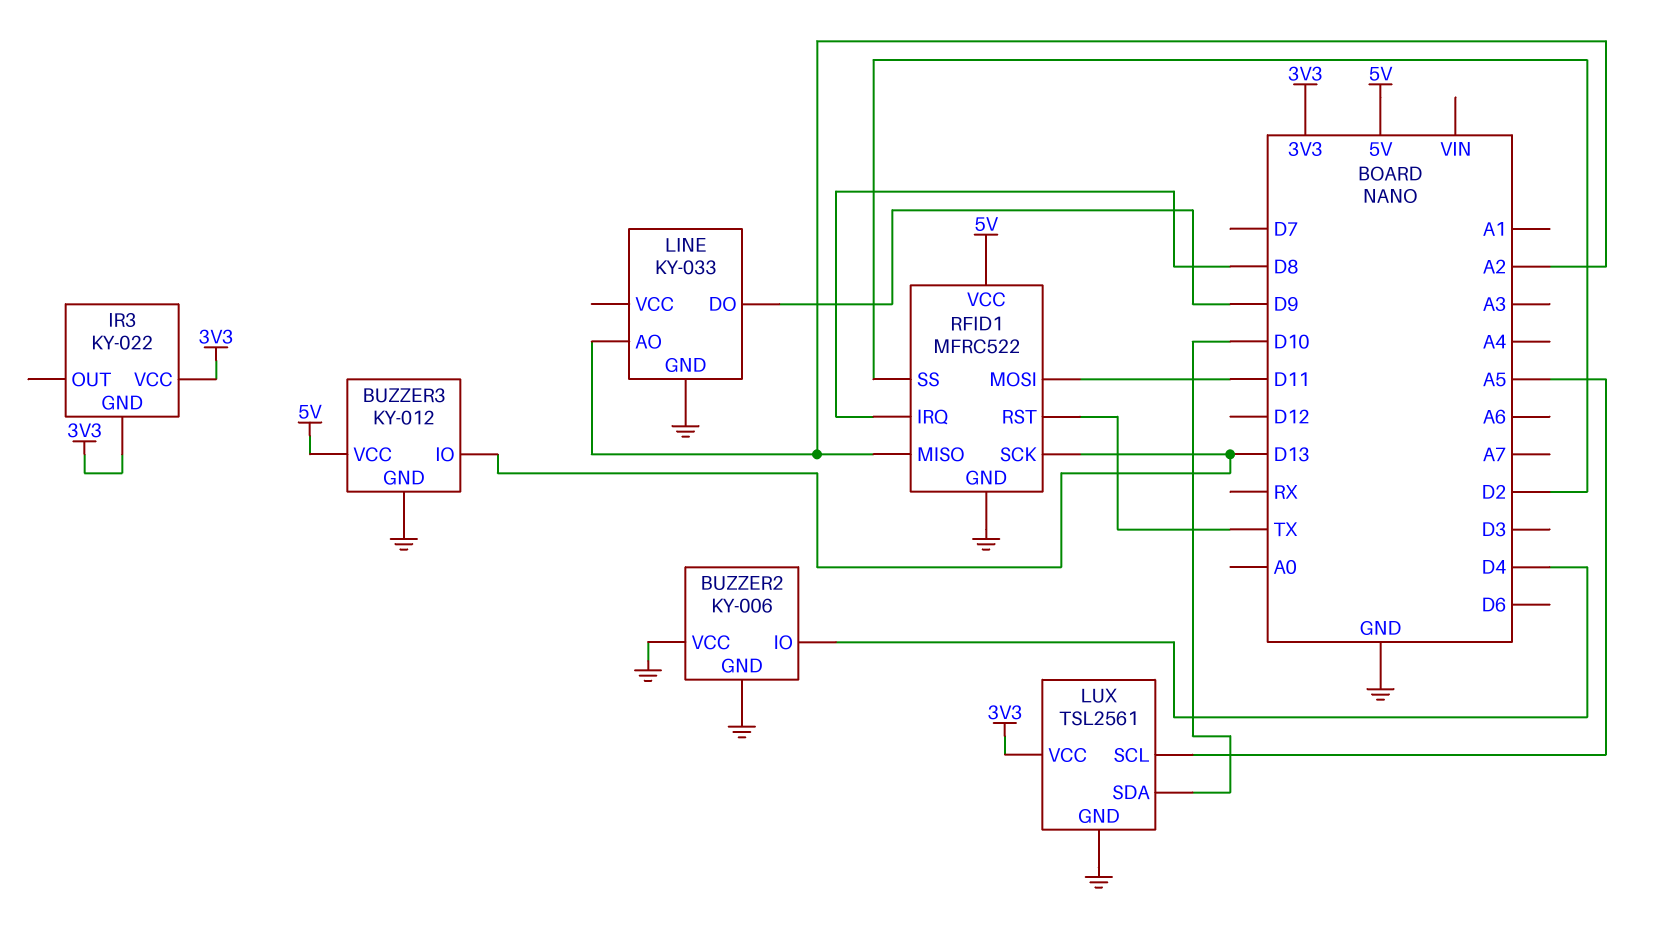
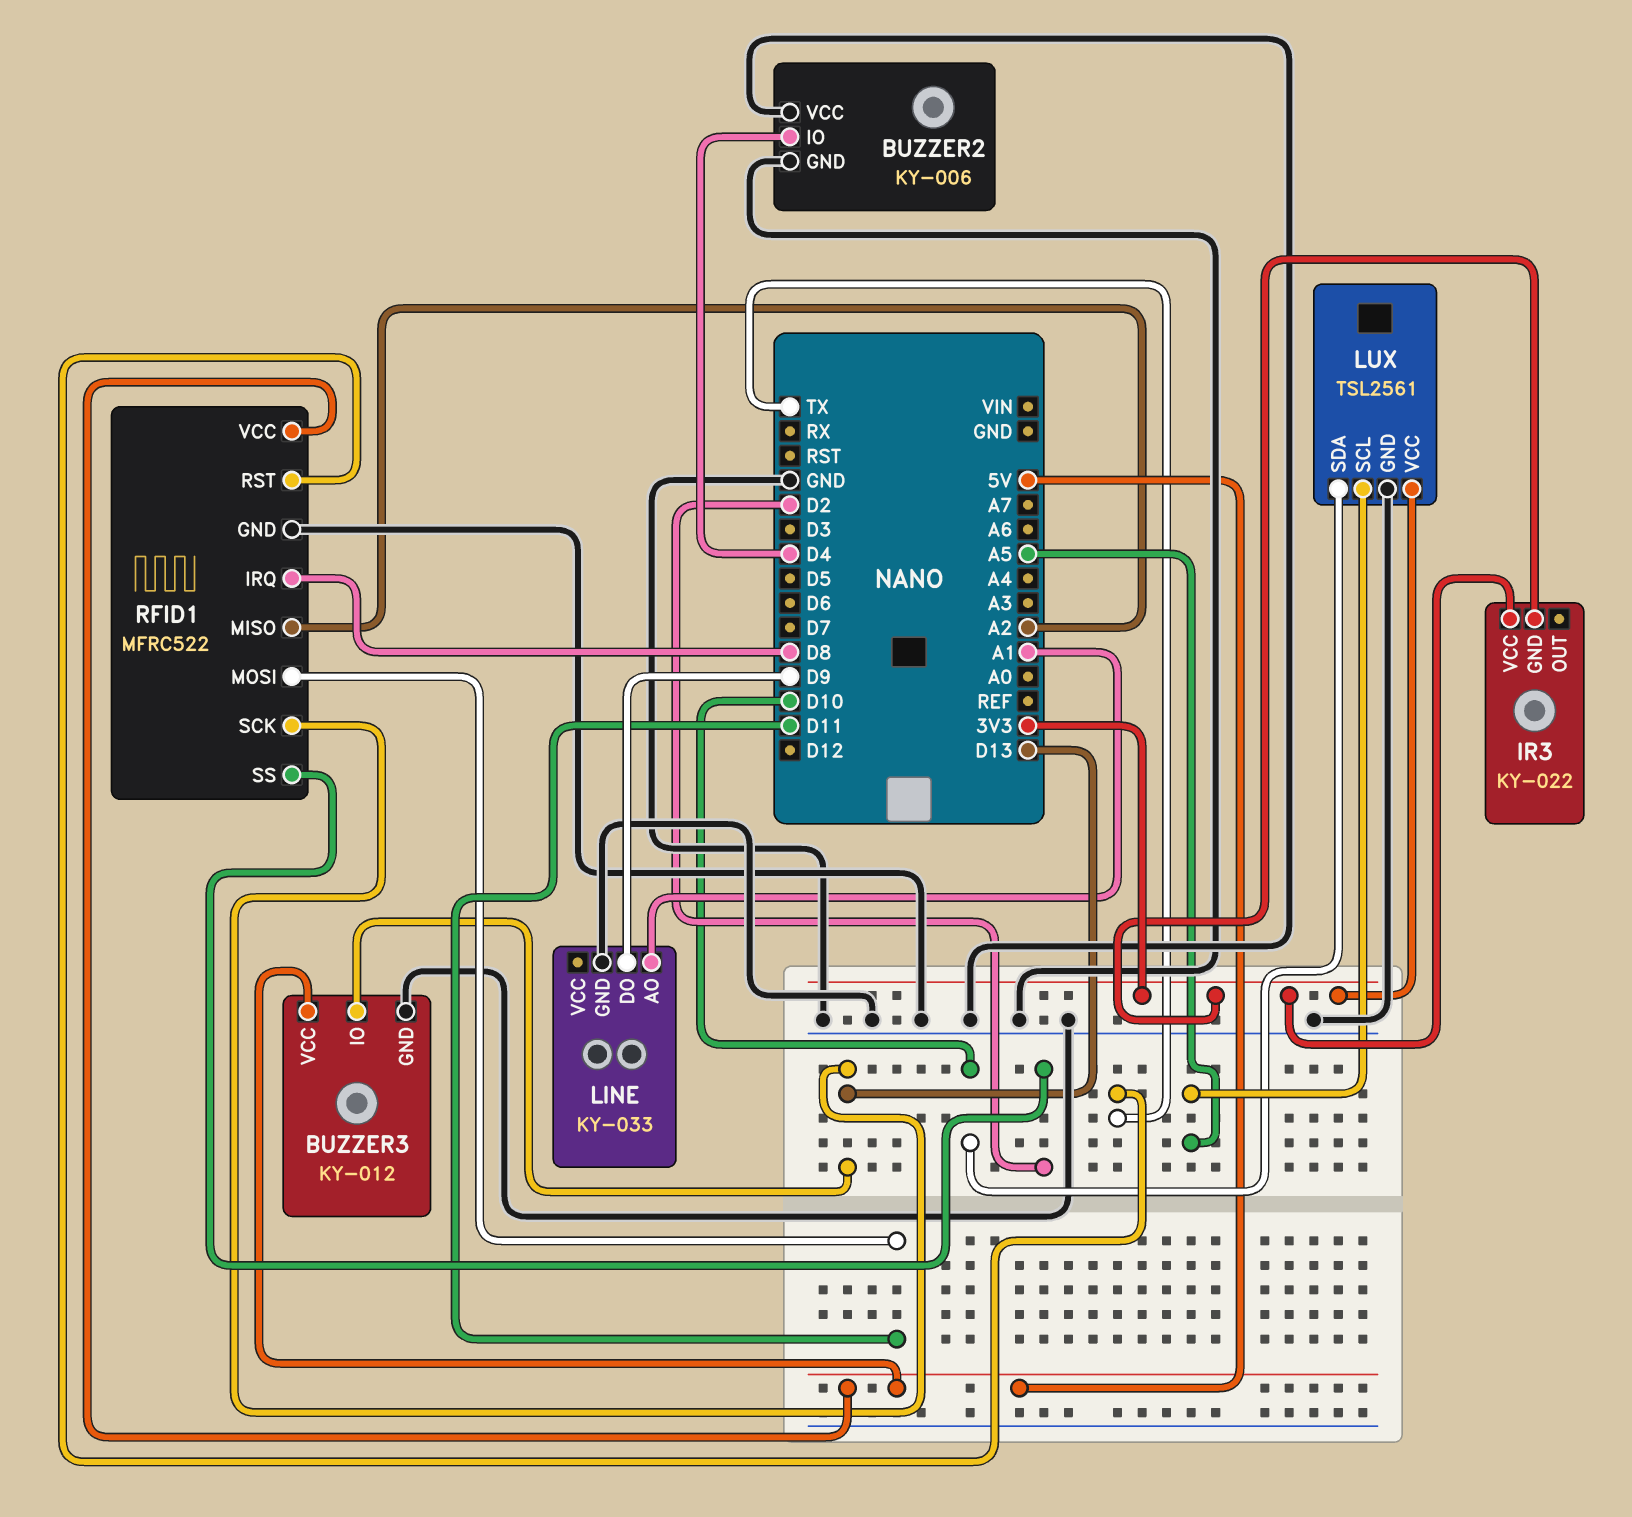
LINE pin AO: A2 -> A1

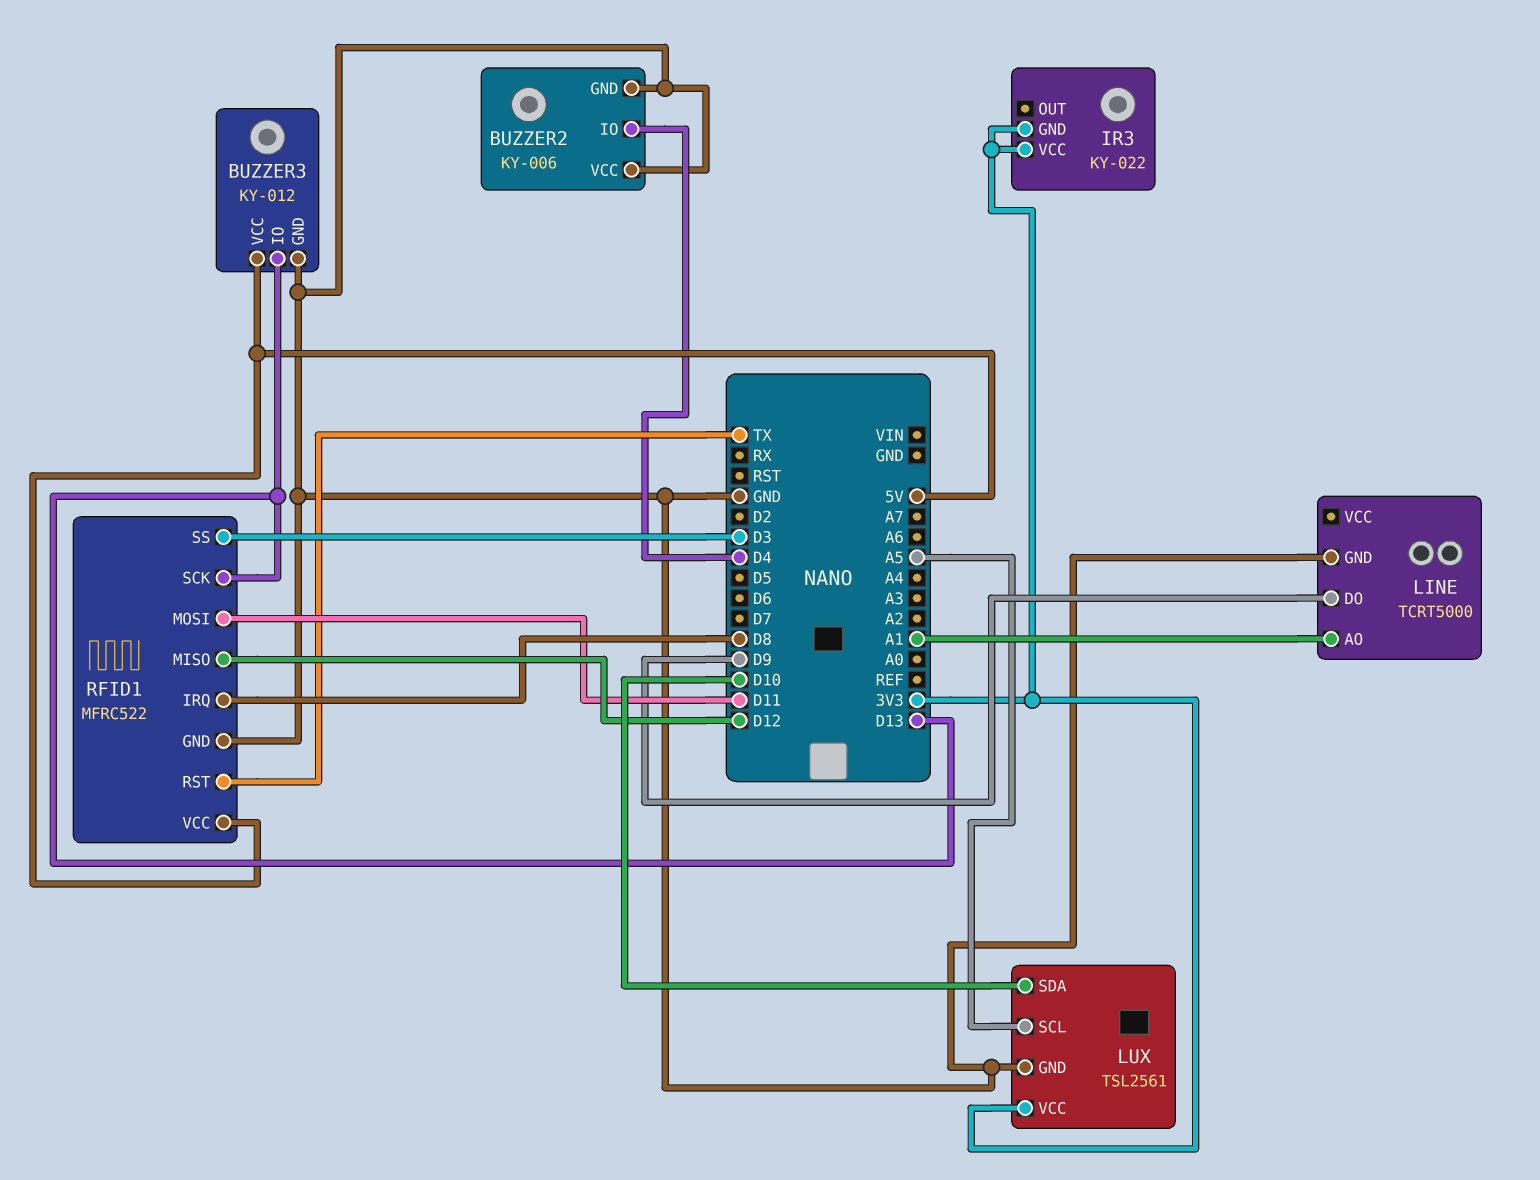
LINE: KY-033 -> TCRT5000
RFID1 pin MISO: A2 -> D12
RFID1 pin SS: D2 -> D3

